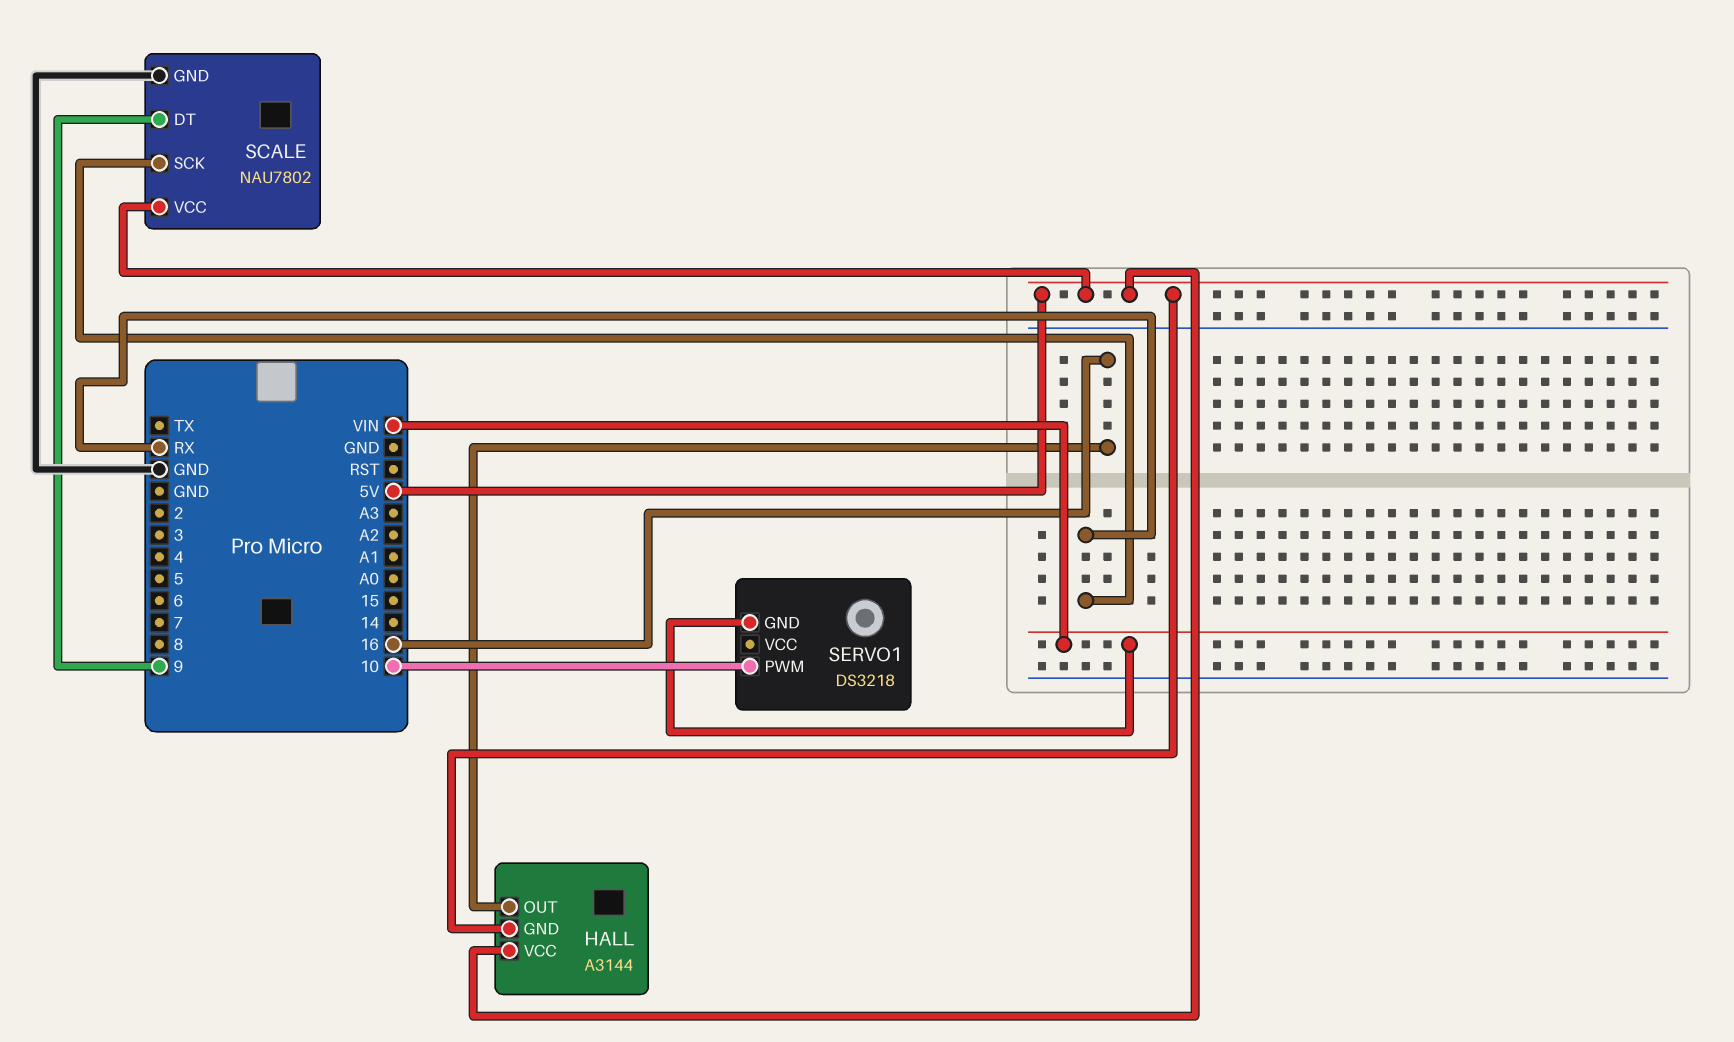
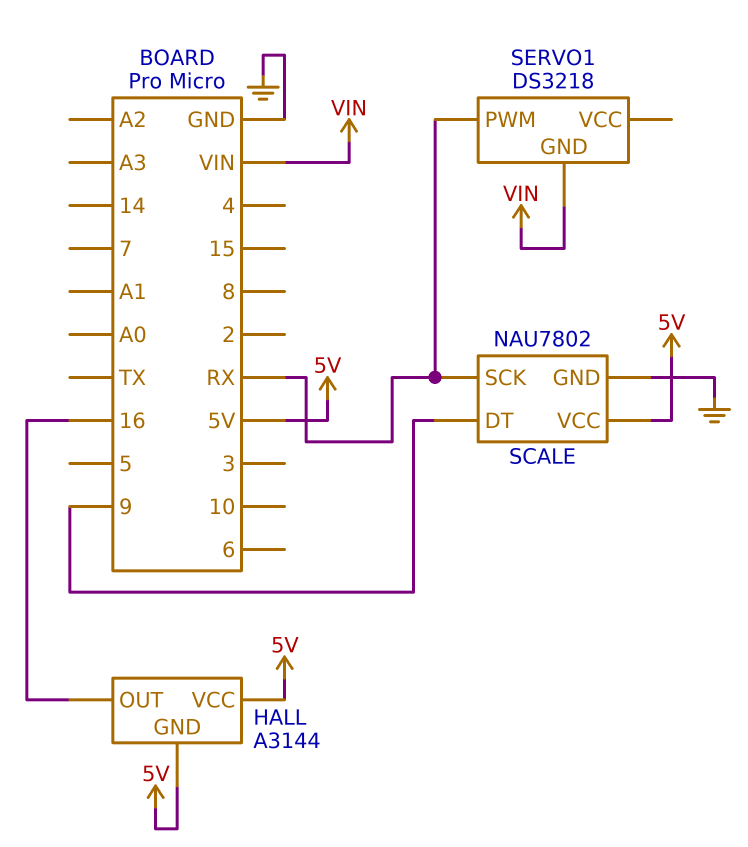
SERVO1 pin PWM: 10 -> RX

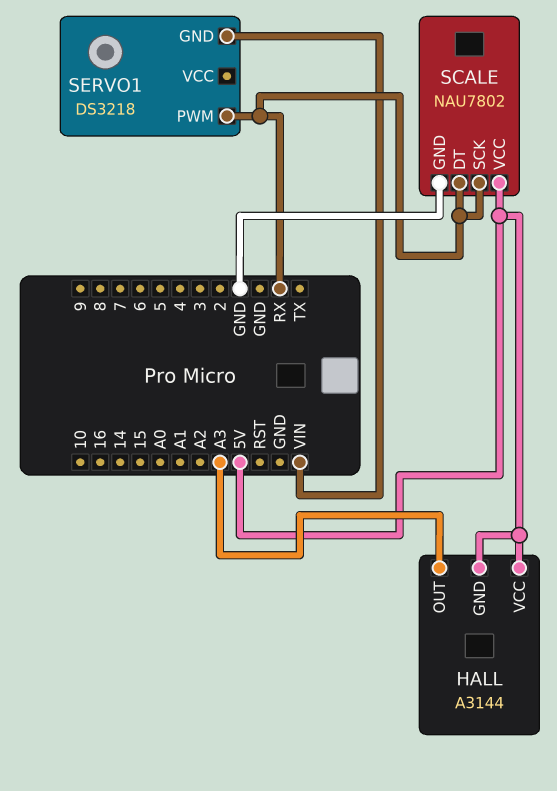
HALL pin OUT: 16 -> A3
SCALE pin DT: 9 -> RX

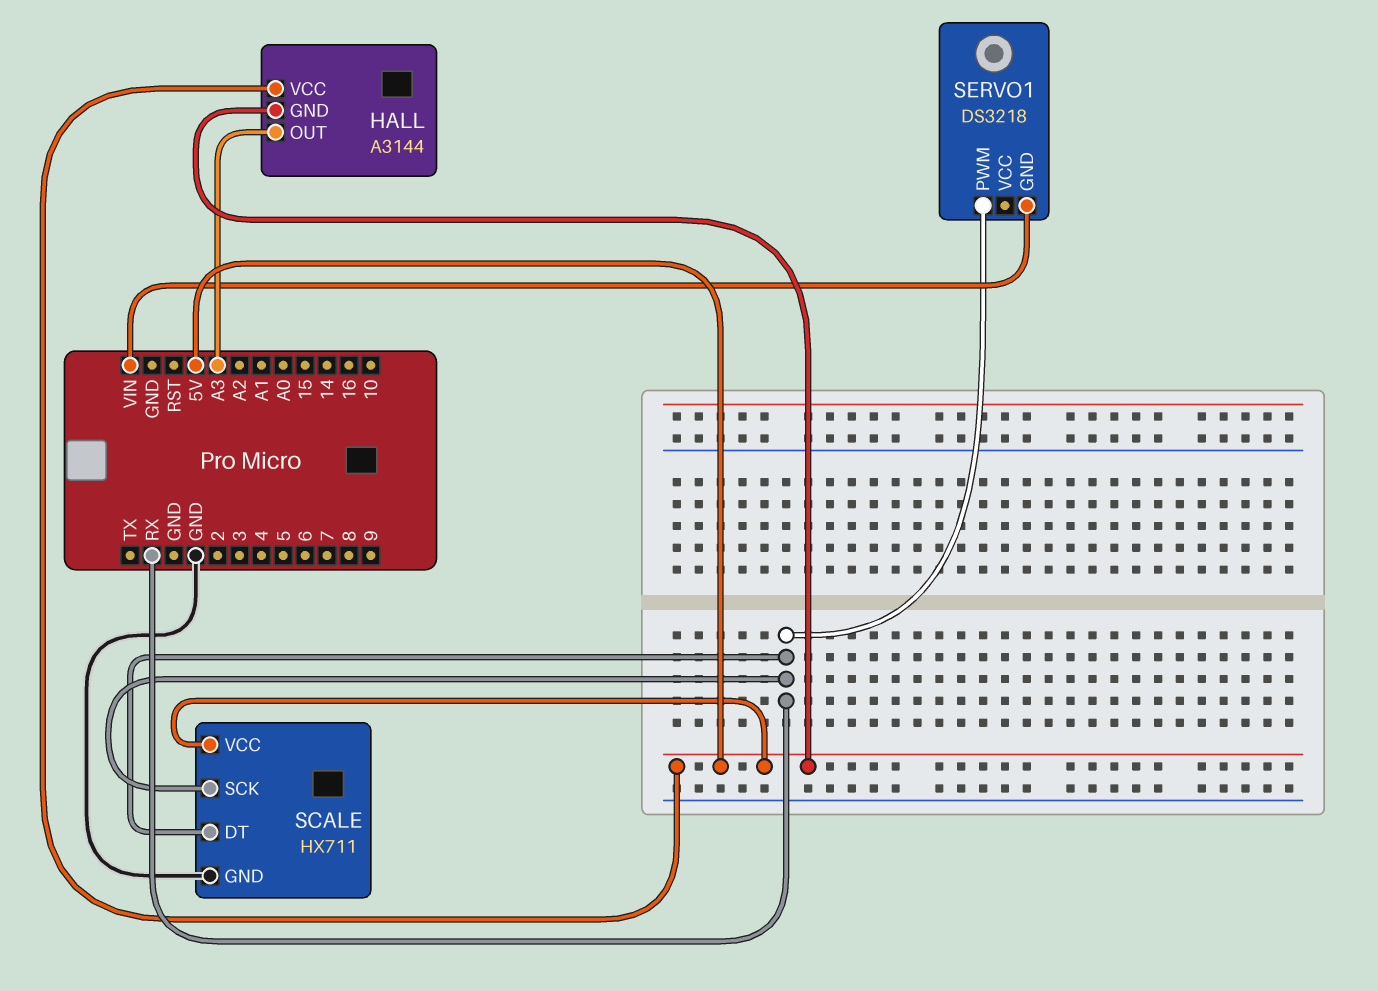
SCALE: NAU7802 -> HX711

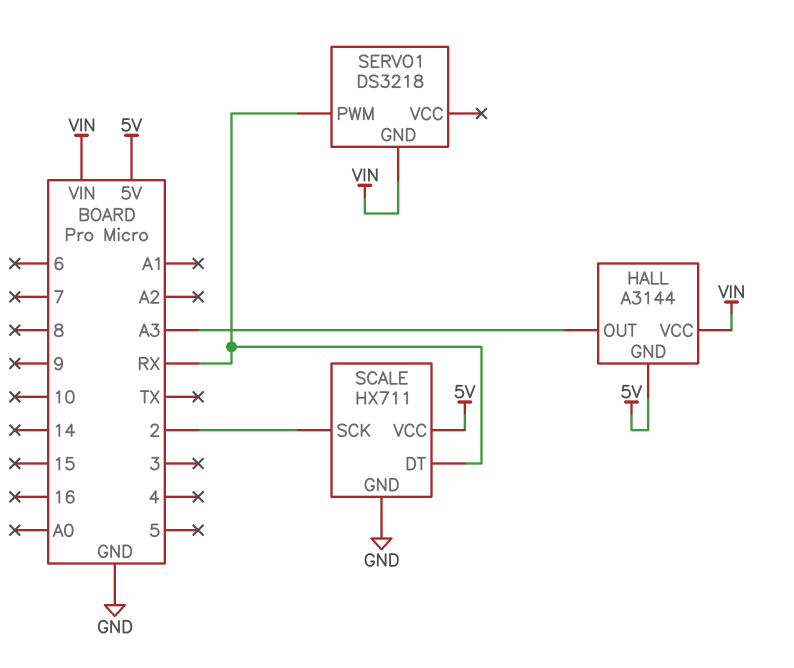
HALL pin VCC: 5V -> VIN
SCALE pin SCK: RX -> 2

